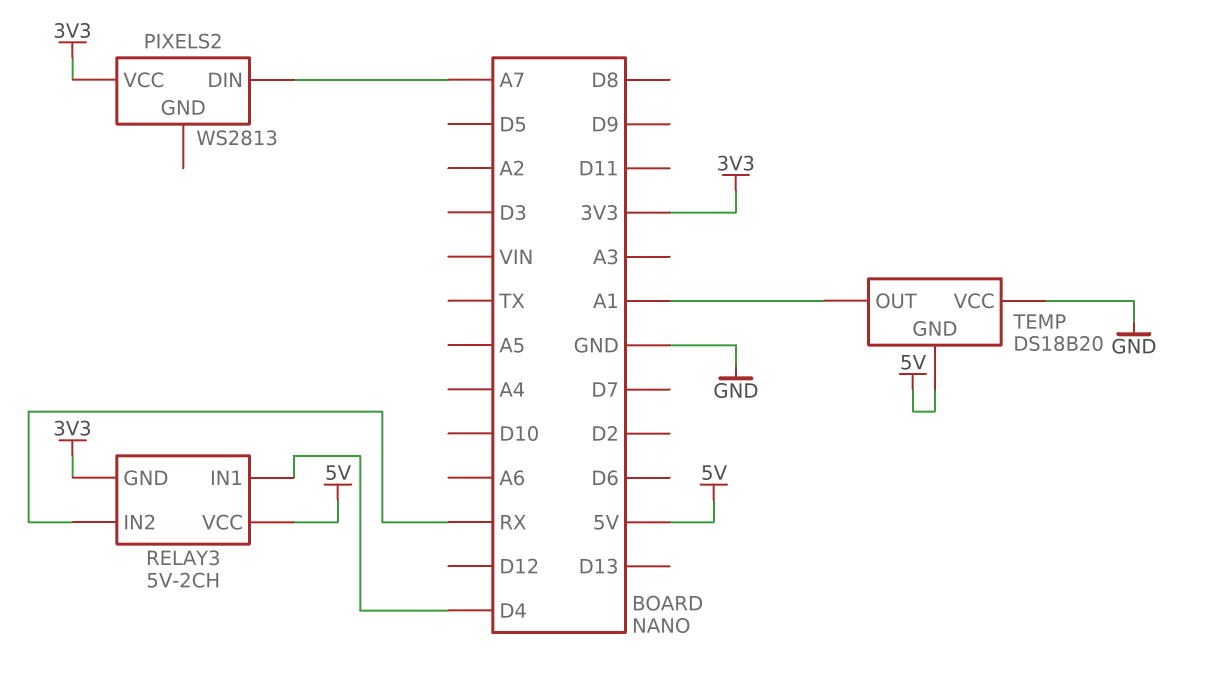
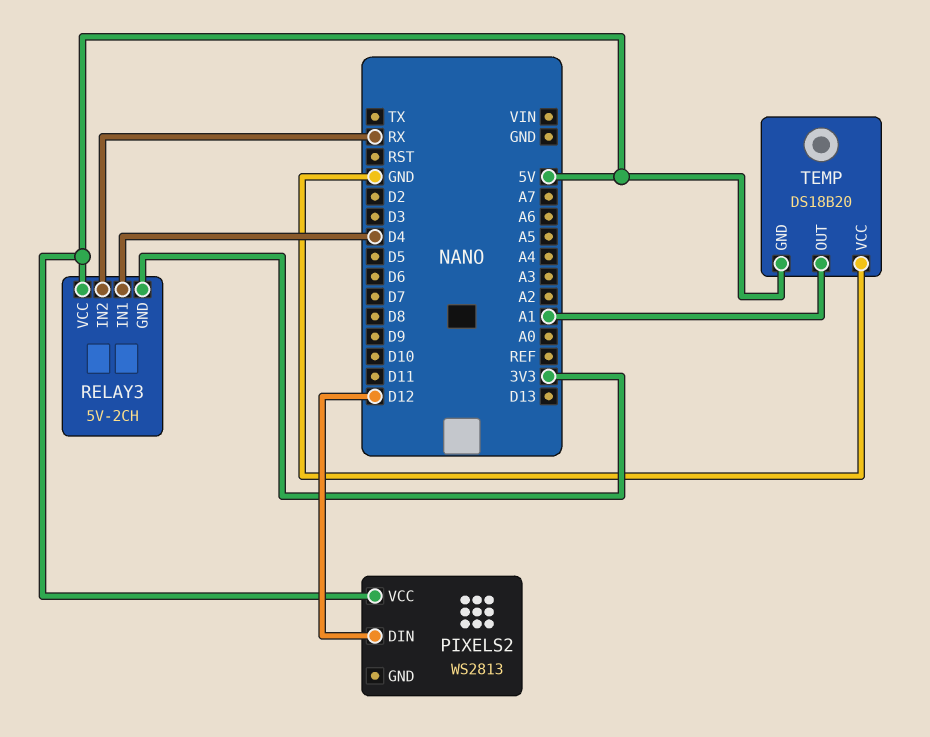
PIXELS2 pin DIN: A7 -> D12
PIXELS2 pin VCC: 3V3 -> 5V

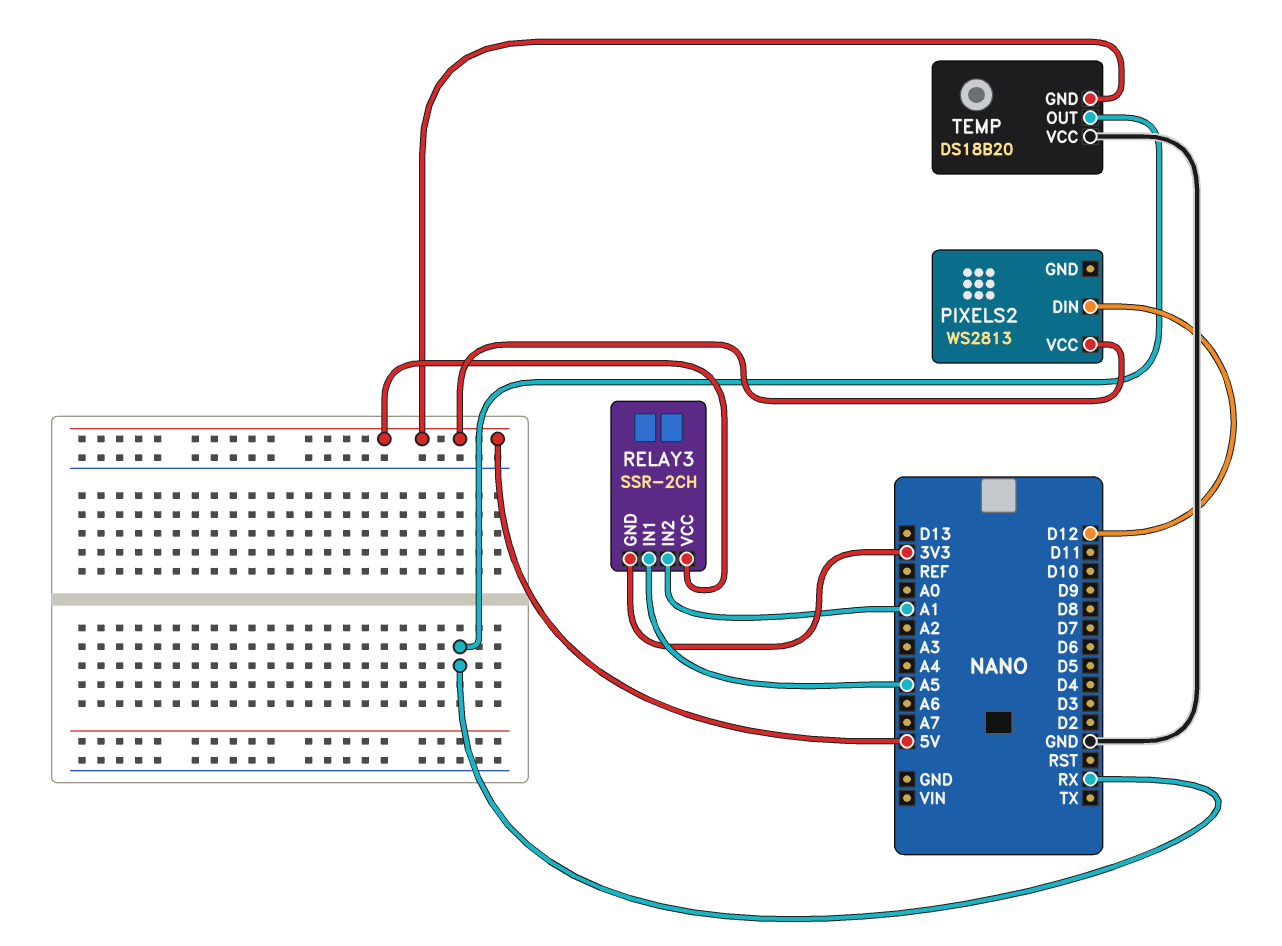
RELAY3: 5V-2CH -> SSR-2CH
RELAY3 pin IN1: D4 -> A5
RELAY3 pin IN2: RX -> A1
TEMP pin OUT: A1 -> RX

